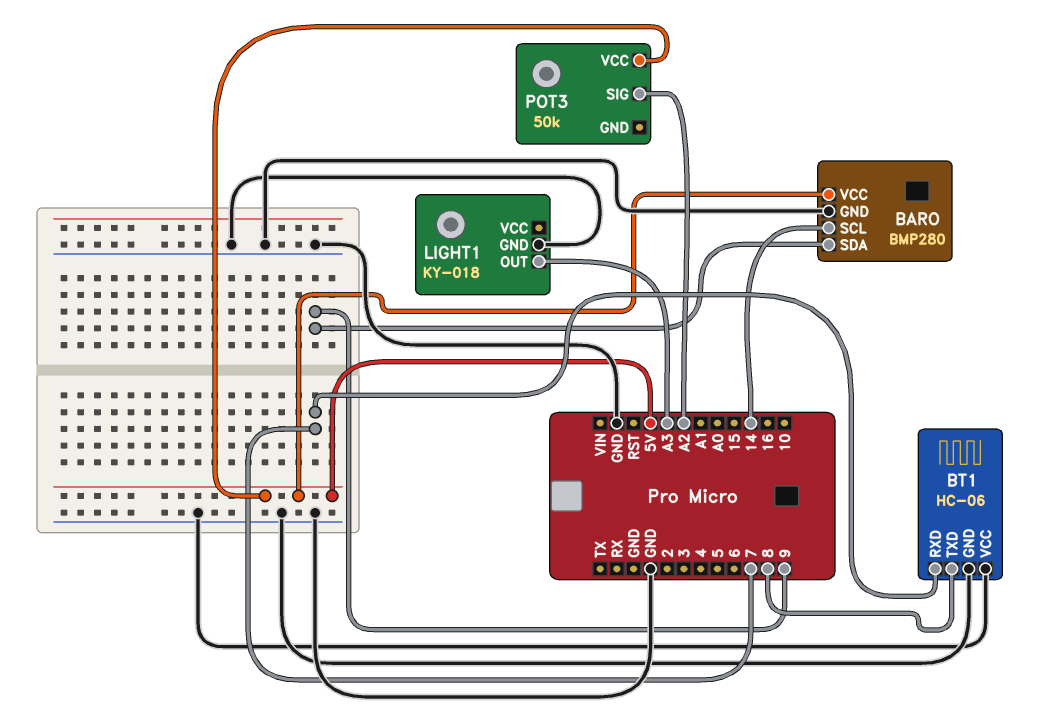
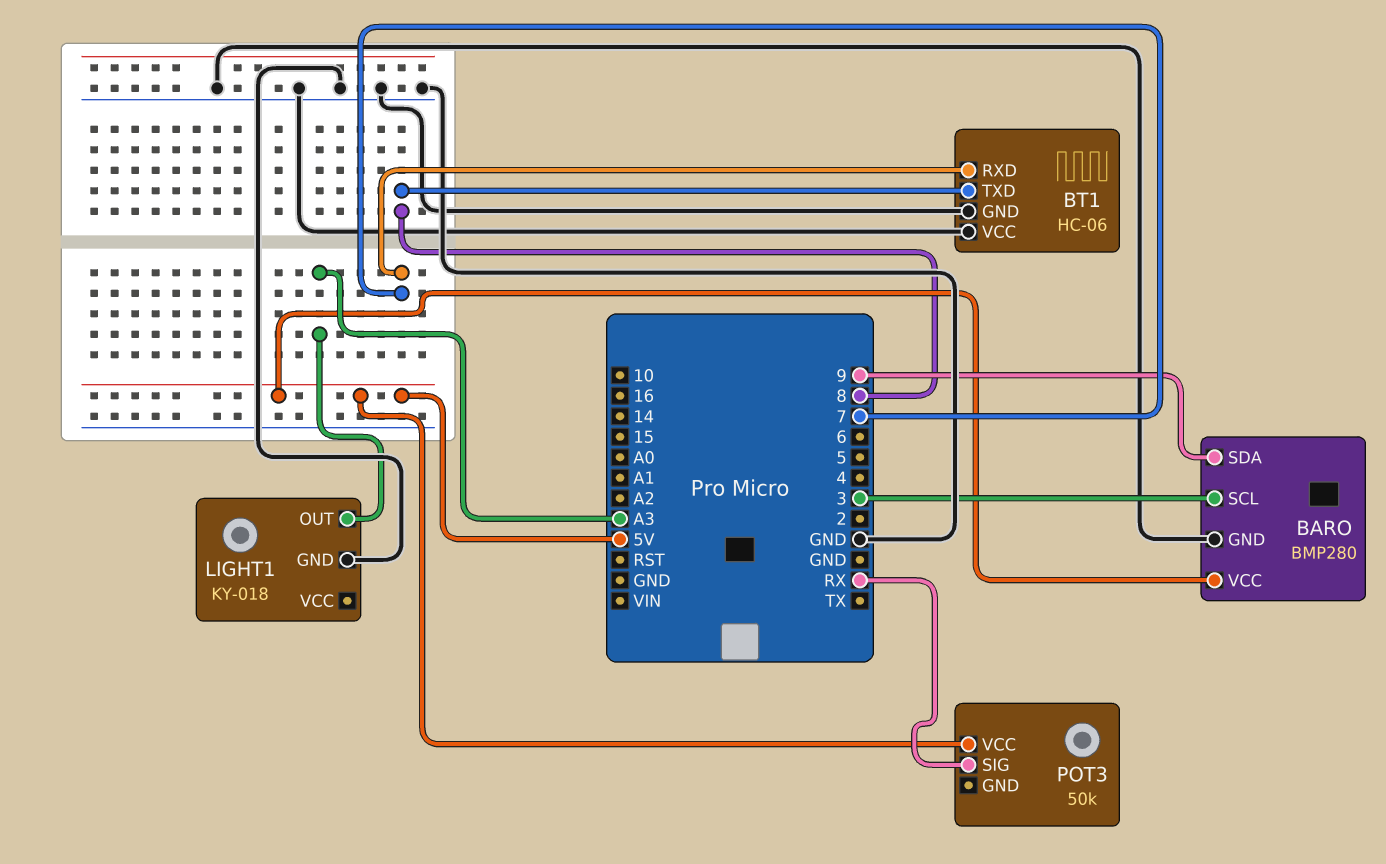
BARO pin SCL: 14 -> 3
POT3 pin SIG: A2 -> RX

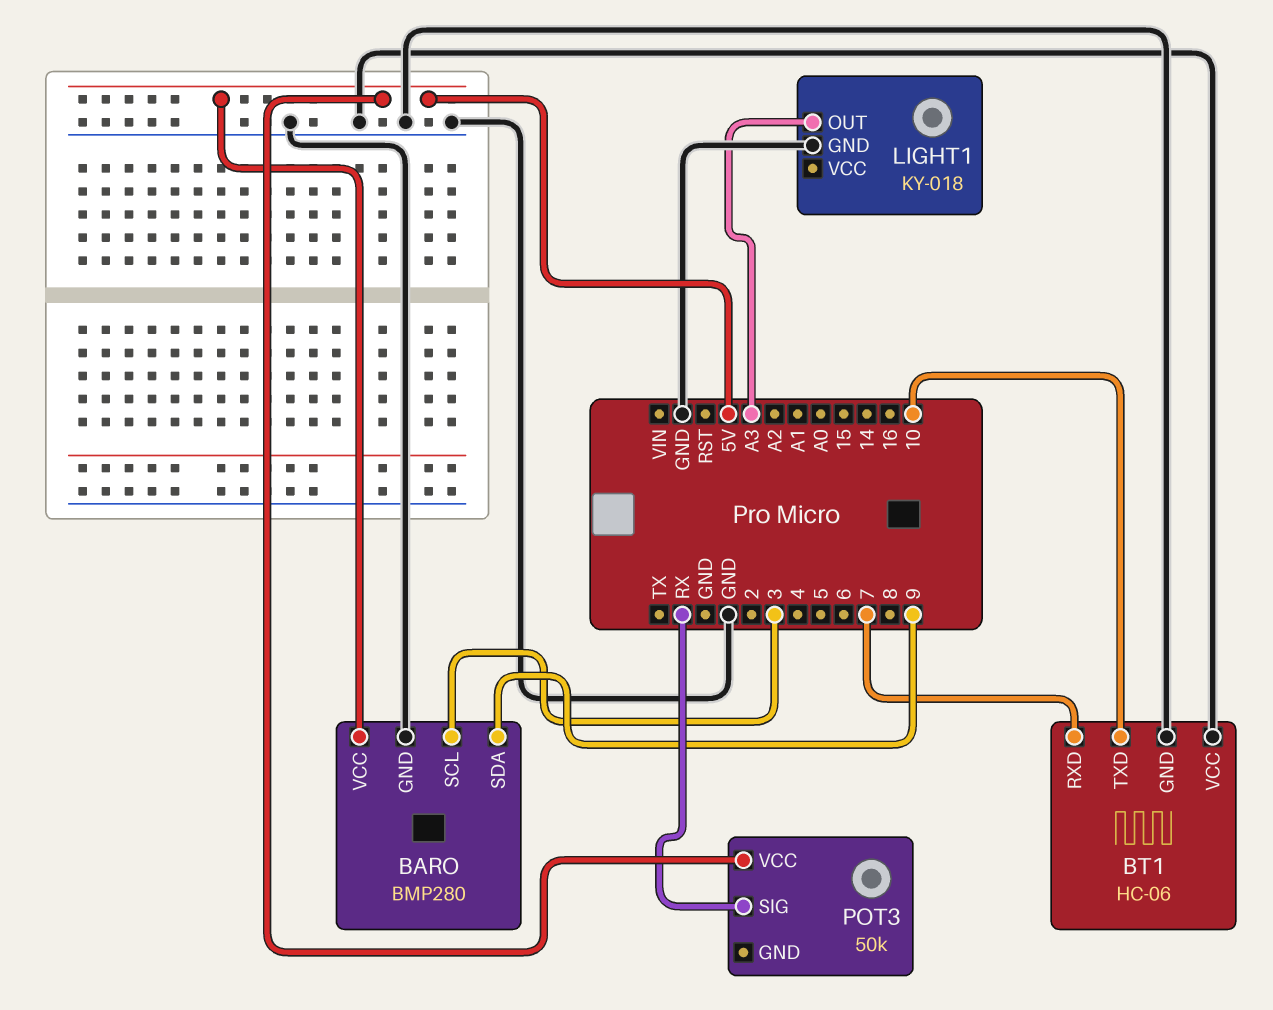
BT1 pin TXD: 8 -> 10

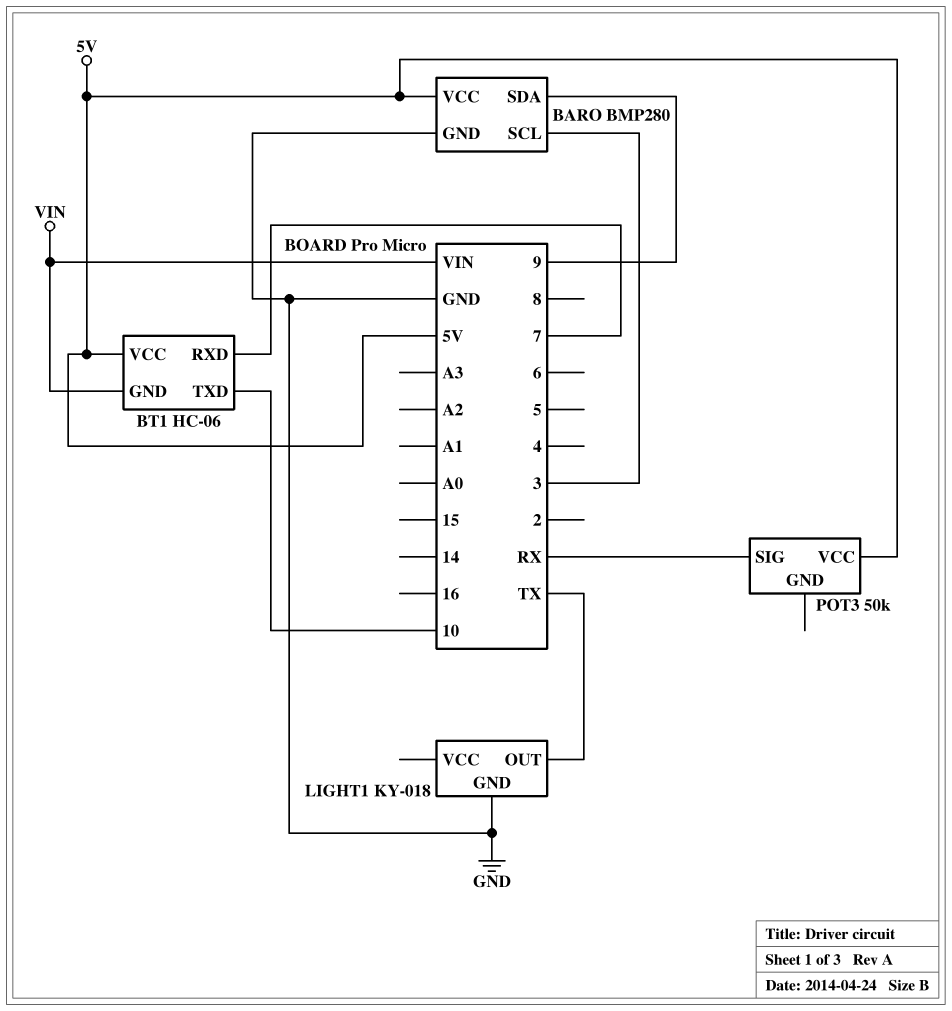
BT1 pin GND: GND -> VIN
BT1 pin VCC: GND -> 5V
LIGHT1 pin OUT: A3 -> TX

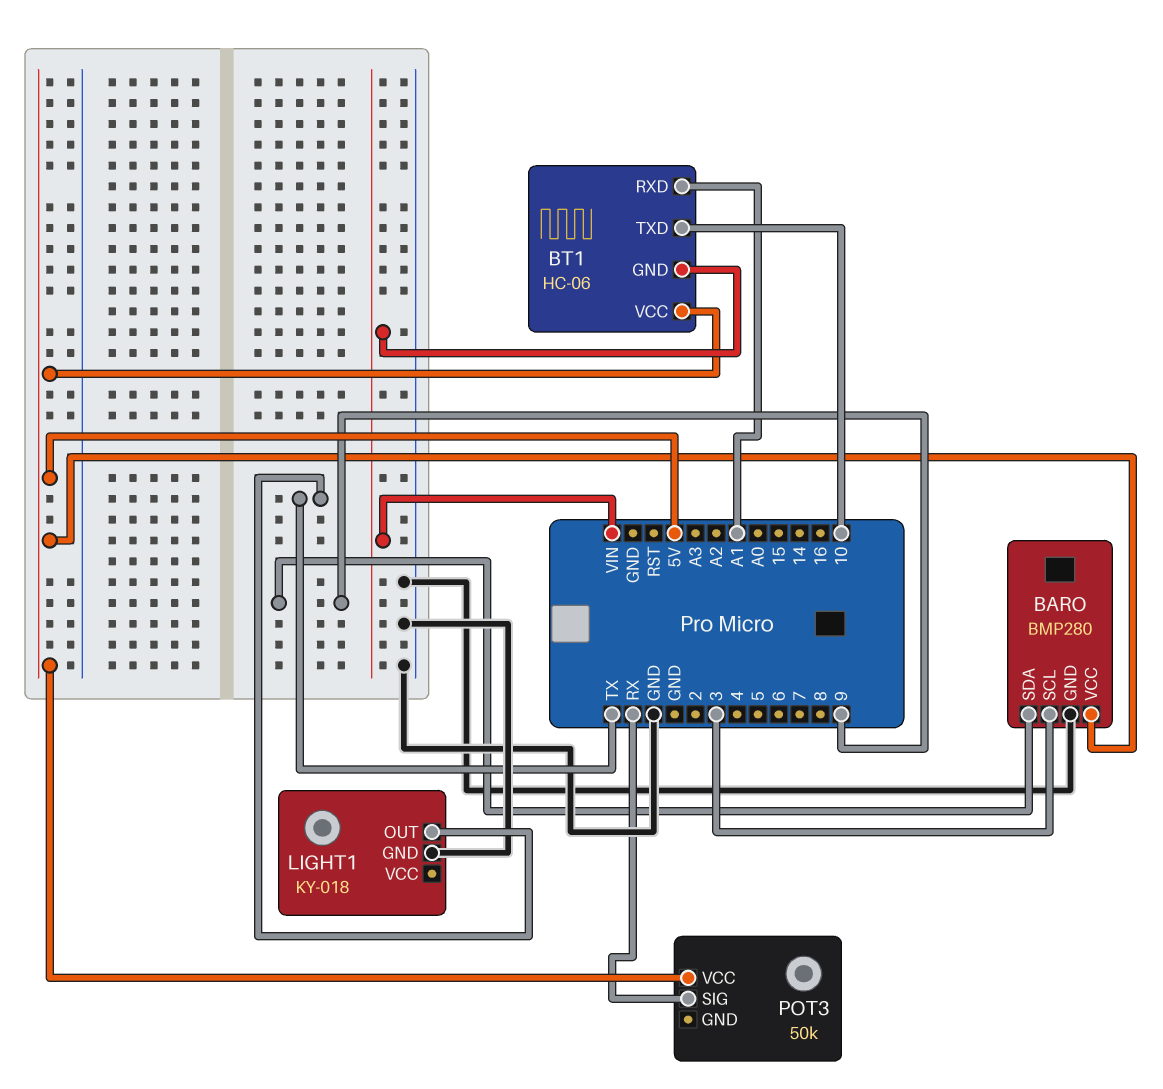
BT1 pin RXD: 7 -> A1

